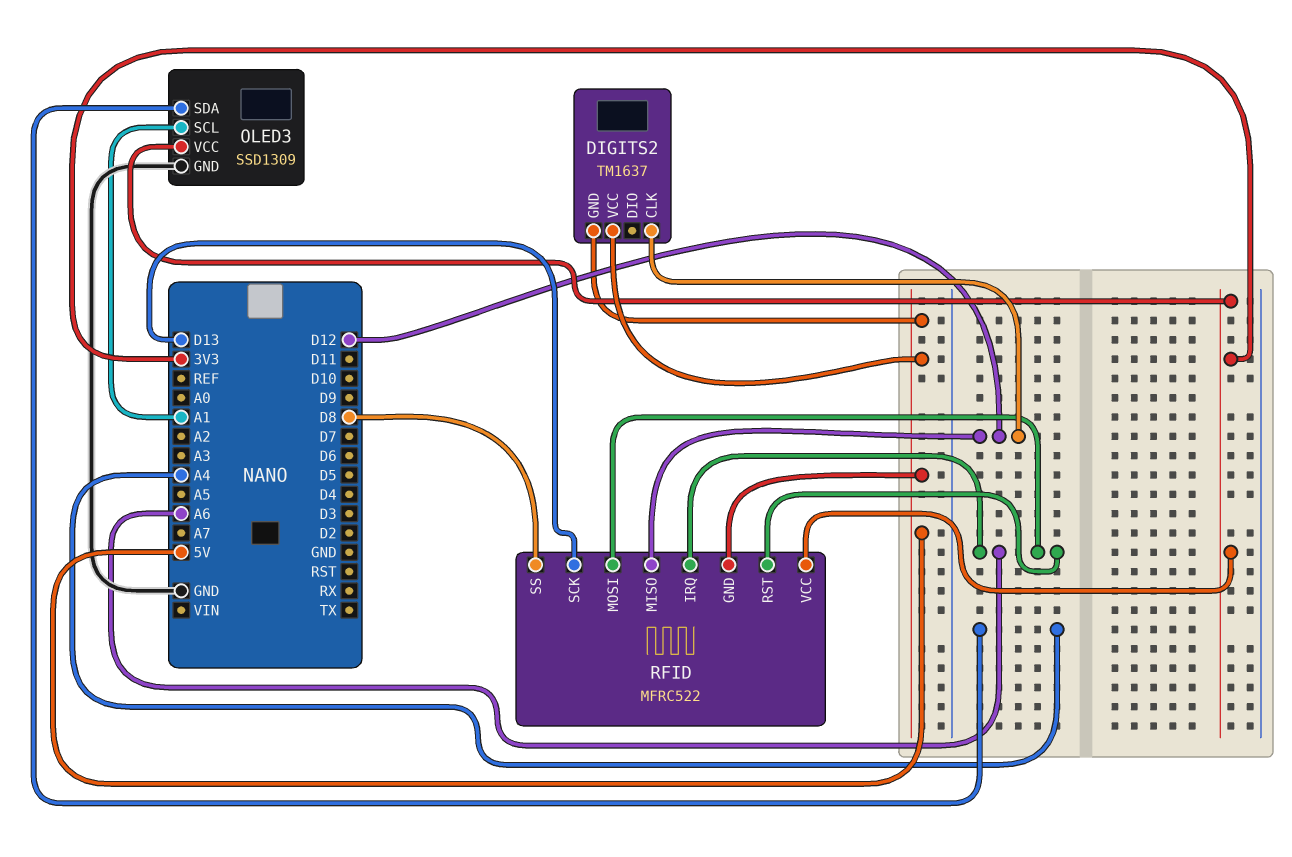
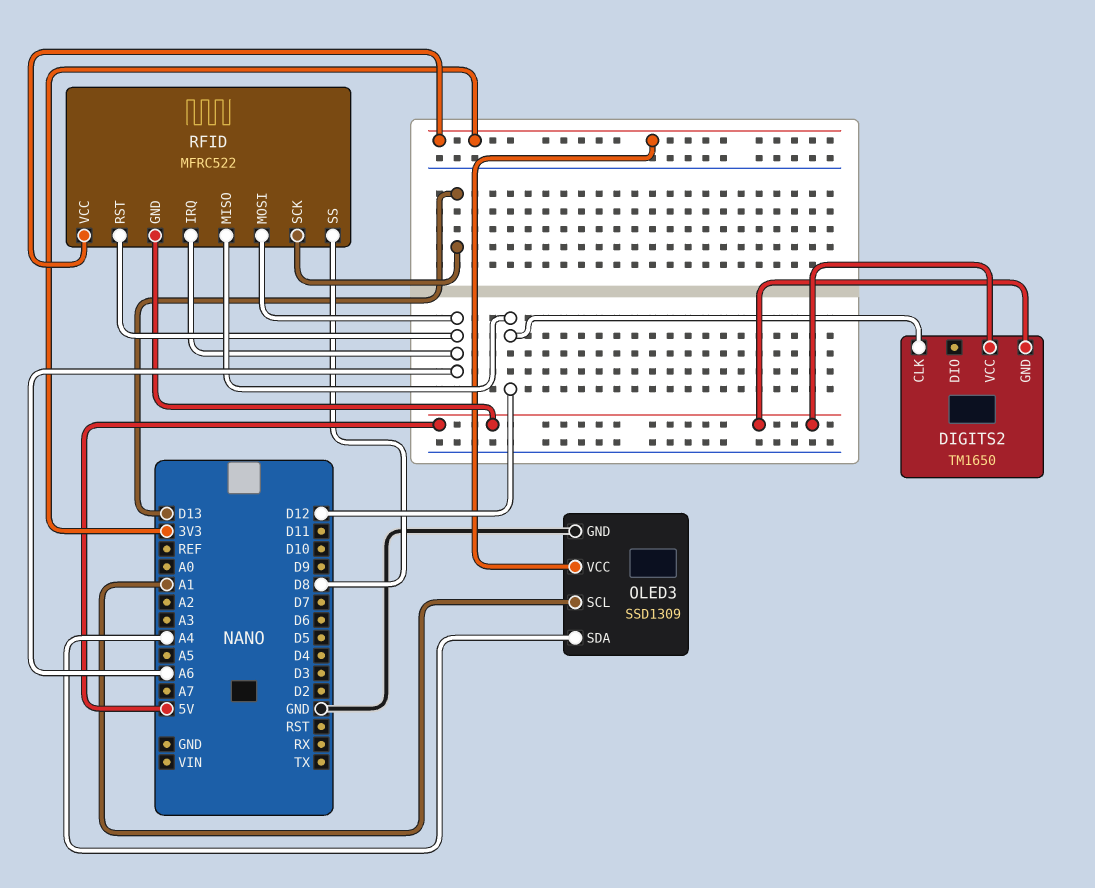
DIGITS2: TM1637 -> TM1650

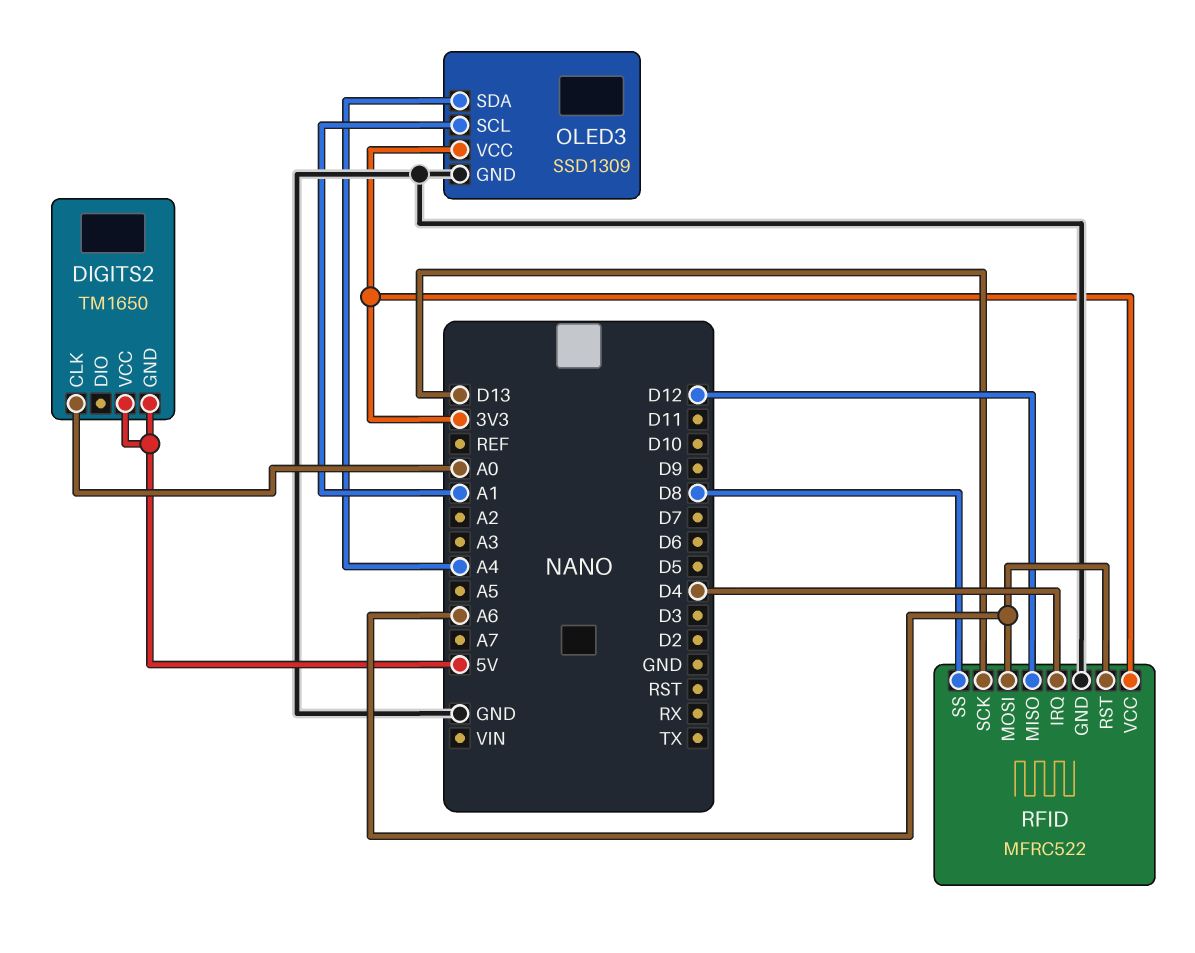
DIGITS2 pin CLK: D12 -> A0
RFID pin GND: 5V -> GND
RFID pin IRQ: A6 -> D4

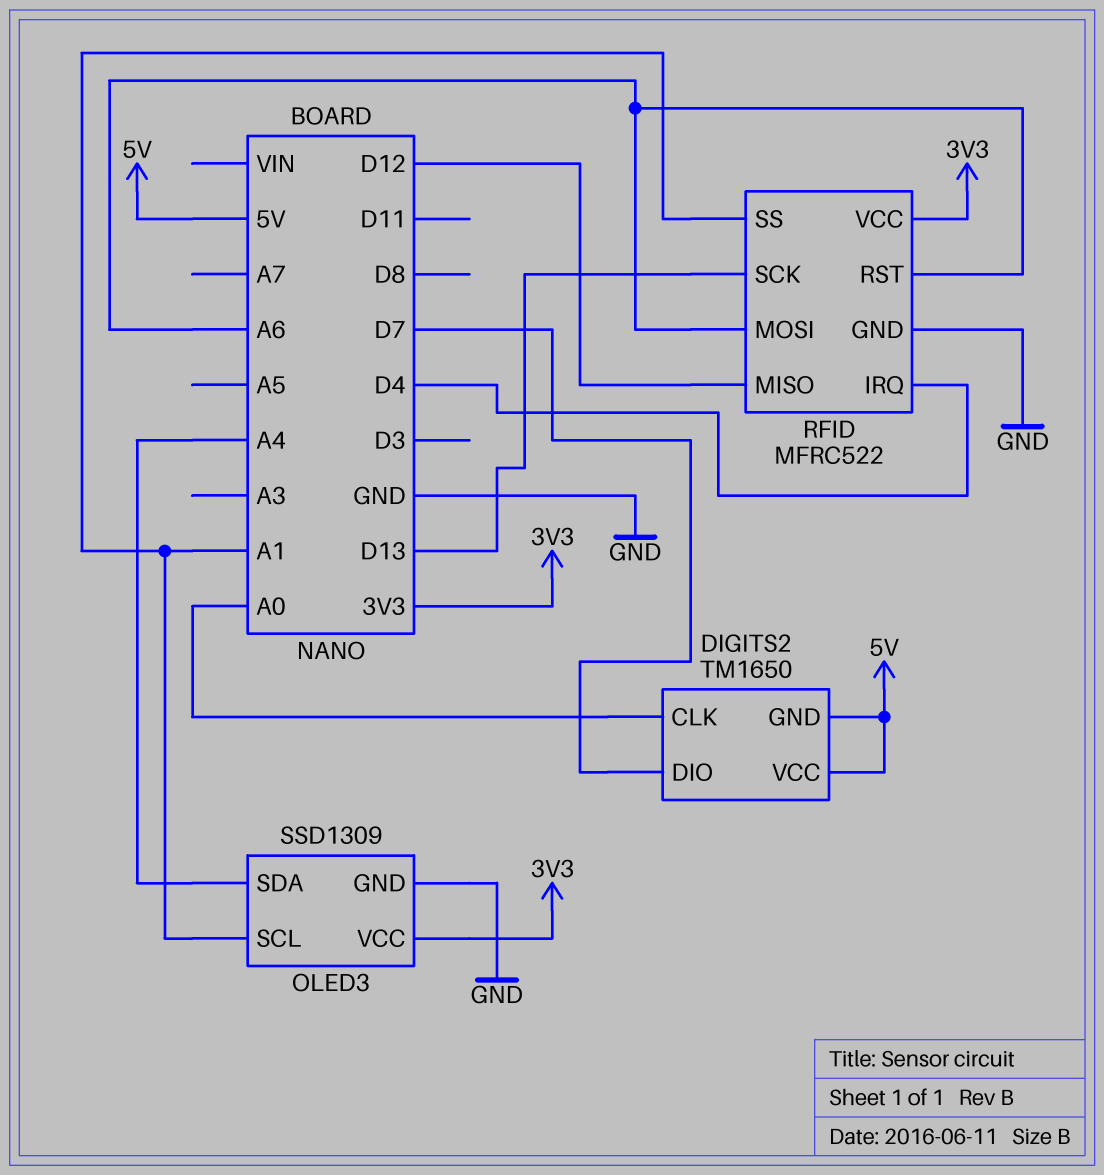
DIGITS2 pin DIO: none -> D7
RFID pin SS: D8 -> A1

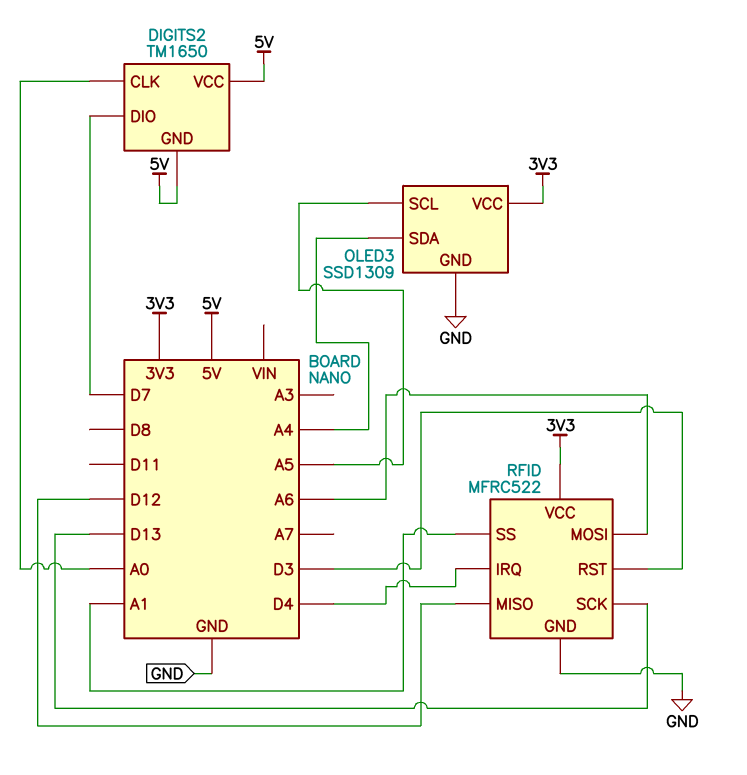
OLED3 pin SCL: A1 -> A5
RFID pin RST: A6 -> D3

